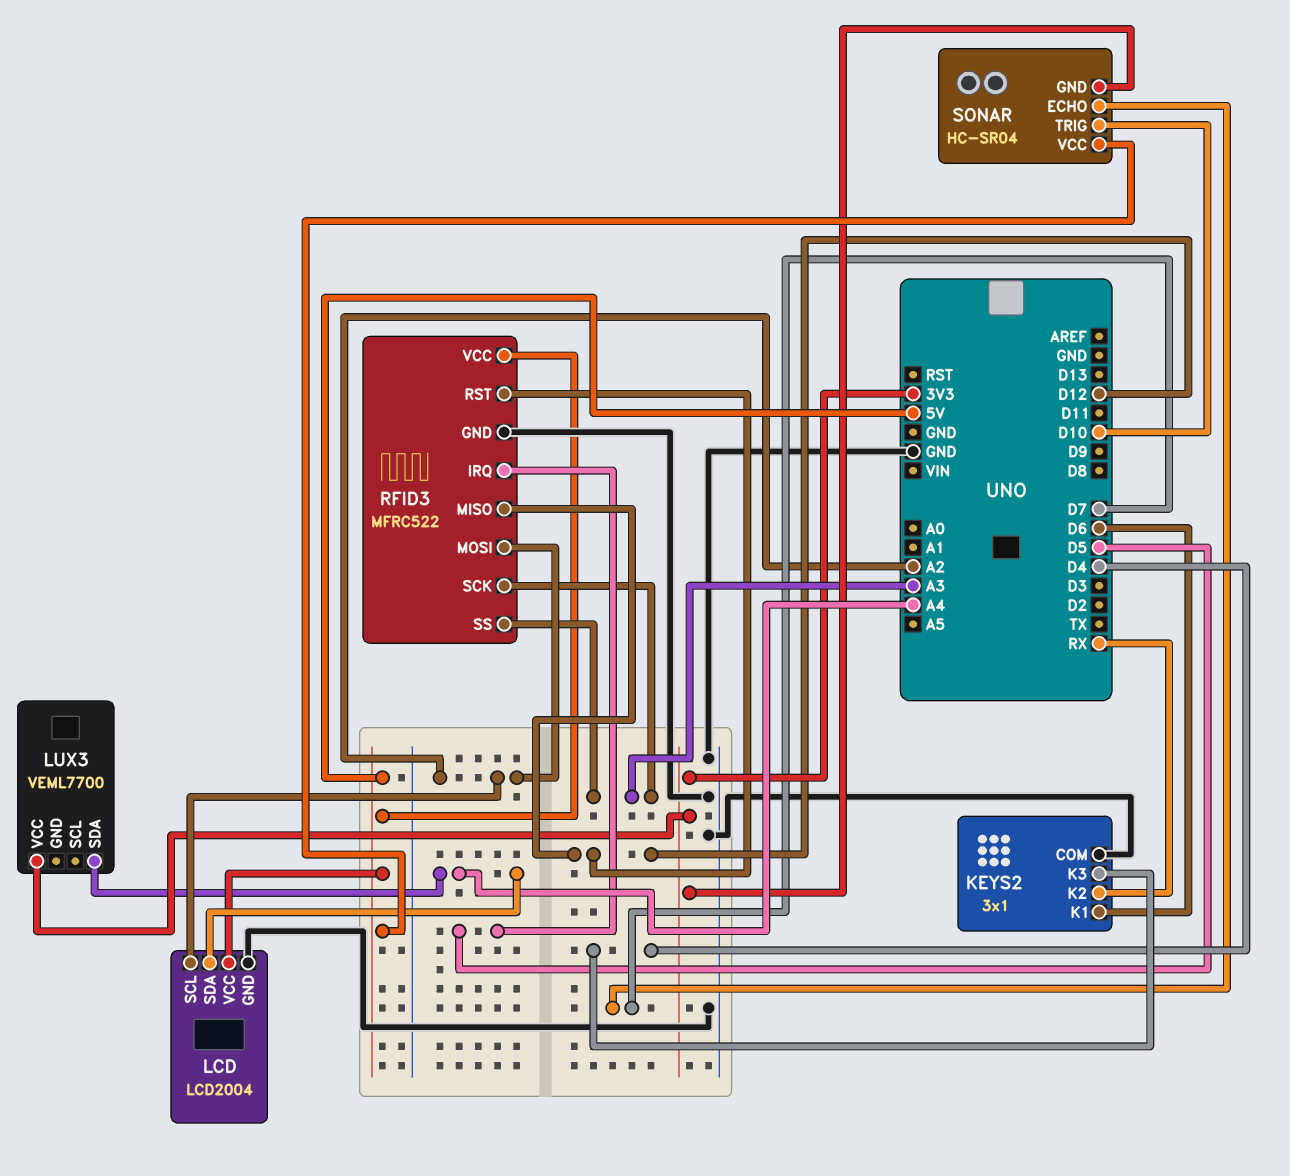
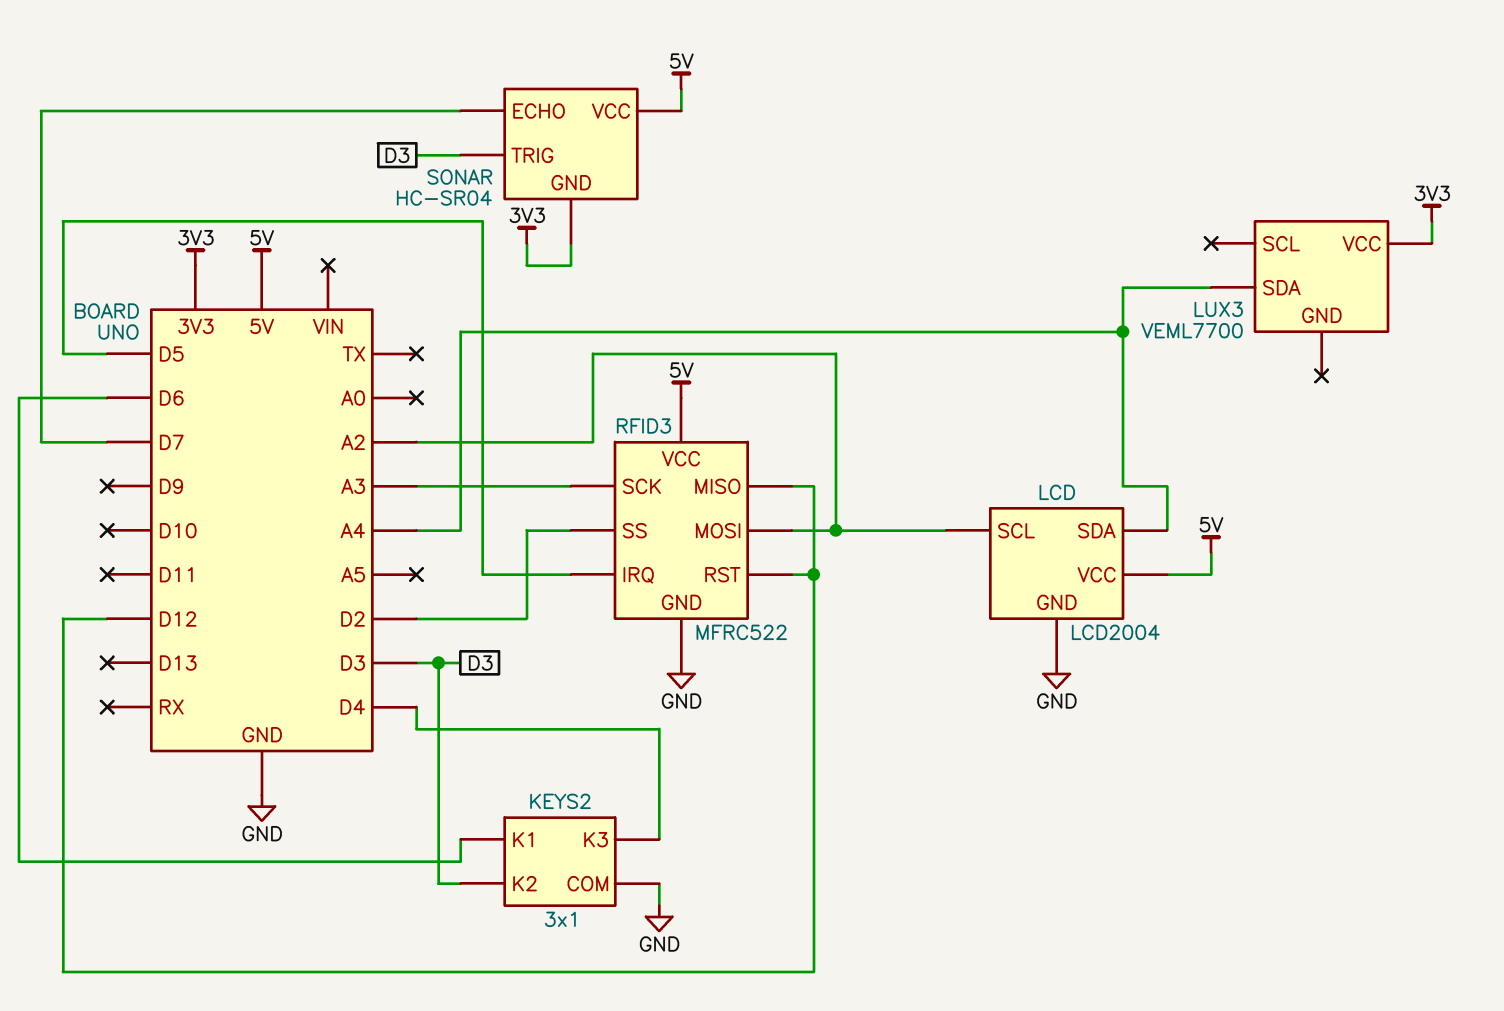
KEYS2 pin K2: RX -> D3
RFID3 pin SS: A3 -> D2
SONAR pin TRIG: D10 -> D3

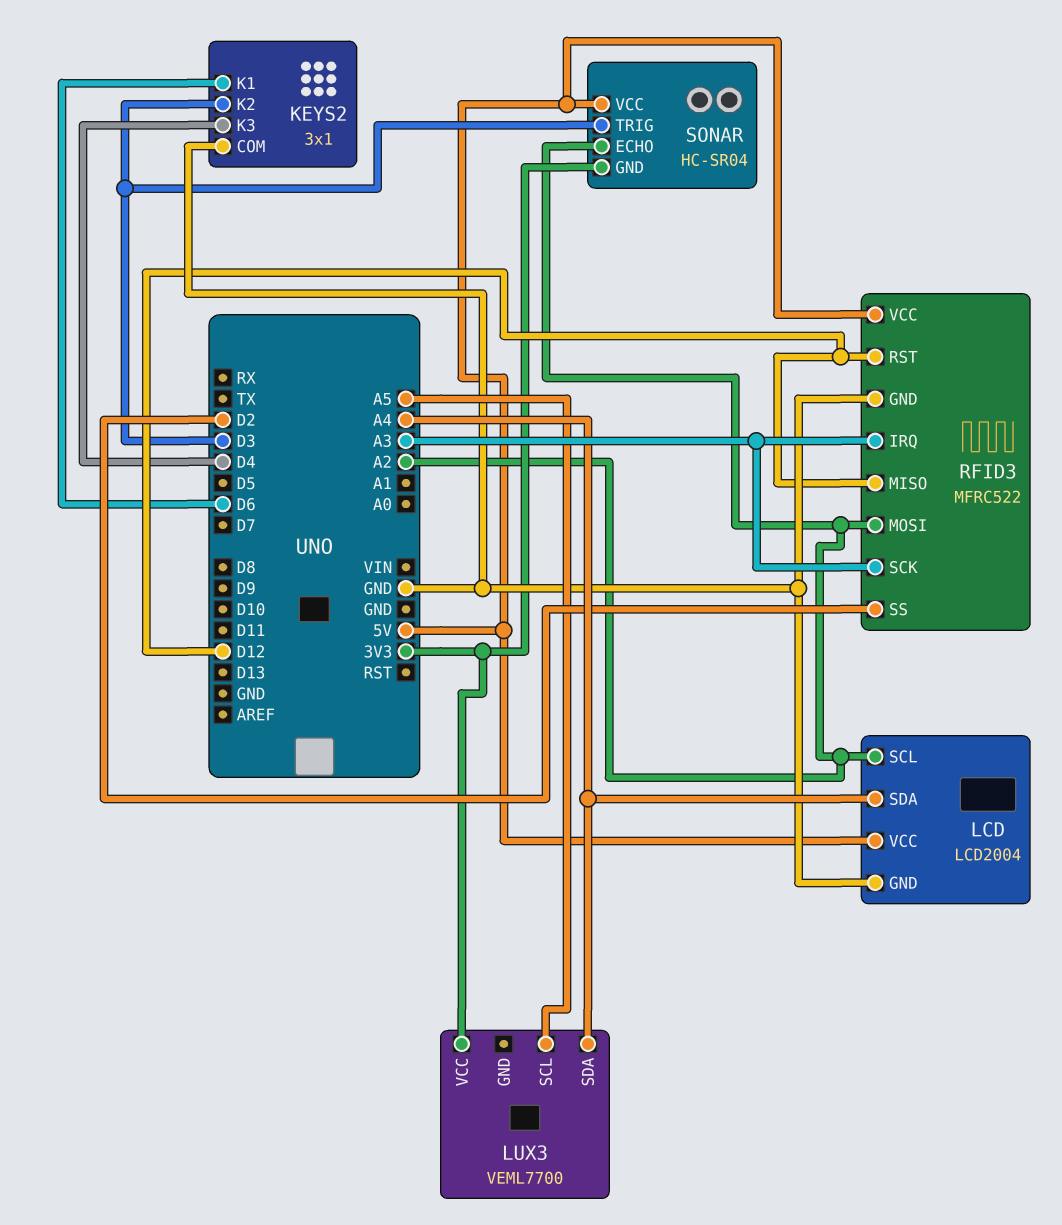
LUX3 pin SCL: none -> A5
RFID3 pin IRQ: D5 -> A3
SONAR pin ECHO: D7 -> A2

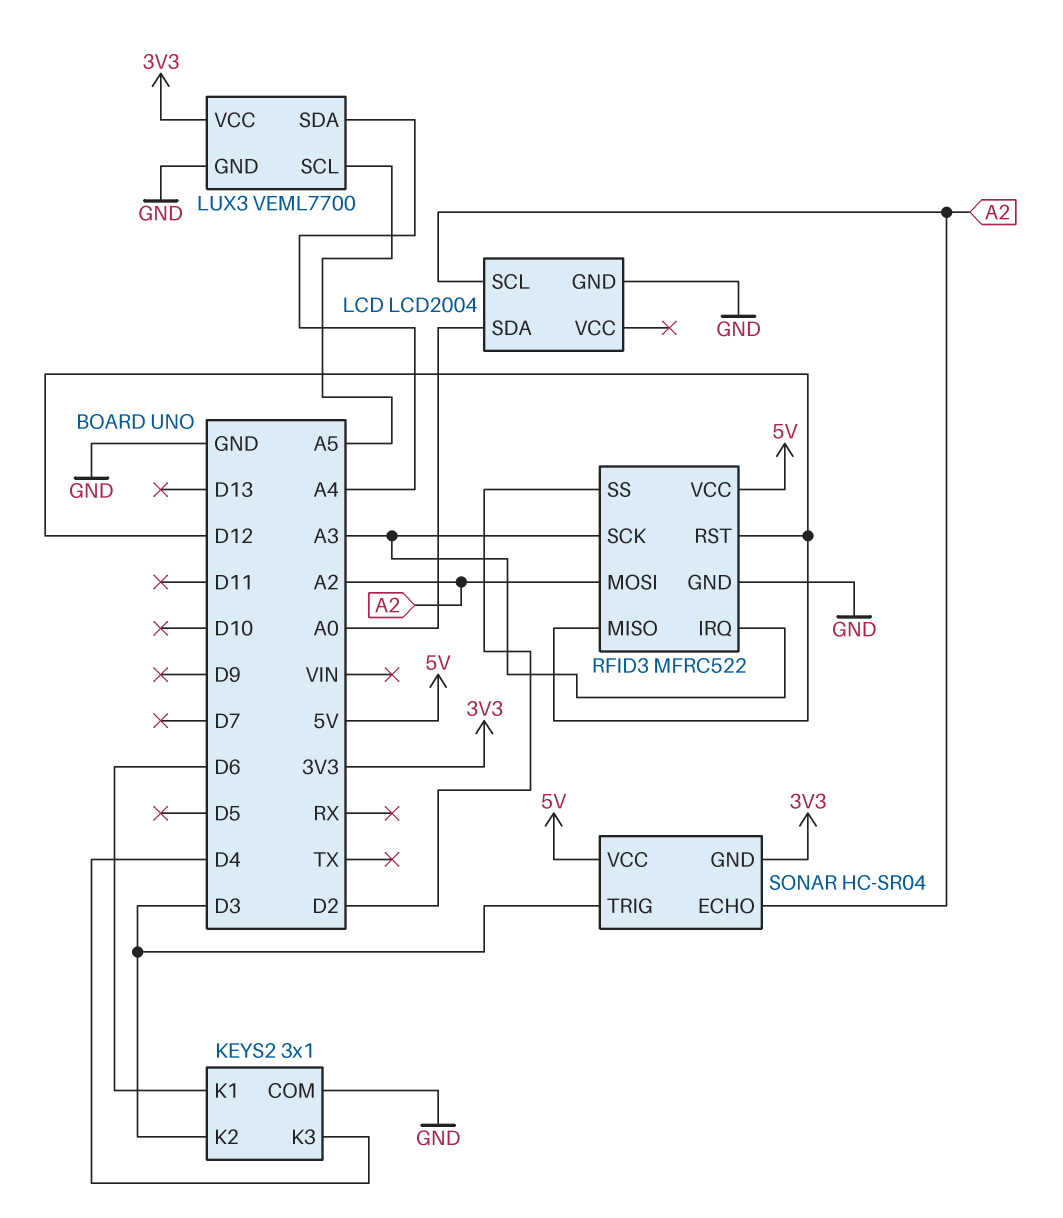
LCD pin SDA: A4 -> A0
LCD pin VCC: 5V -> none
LUX3 pin GND: none -> GND

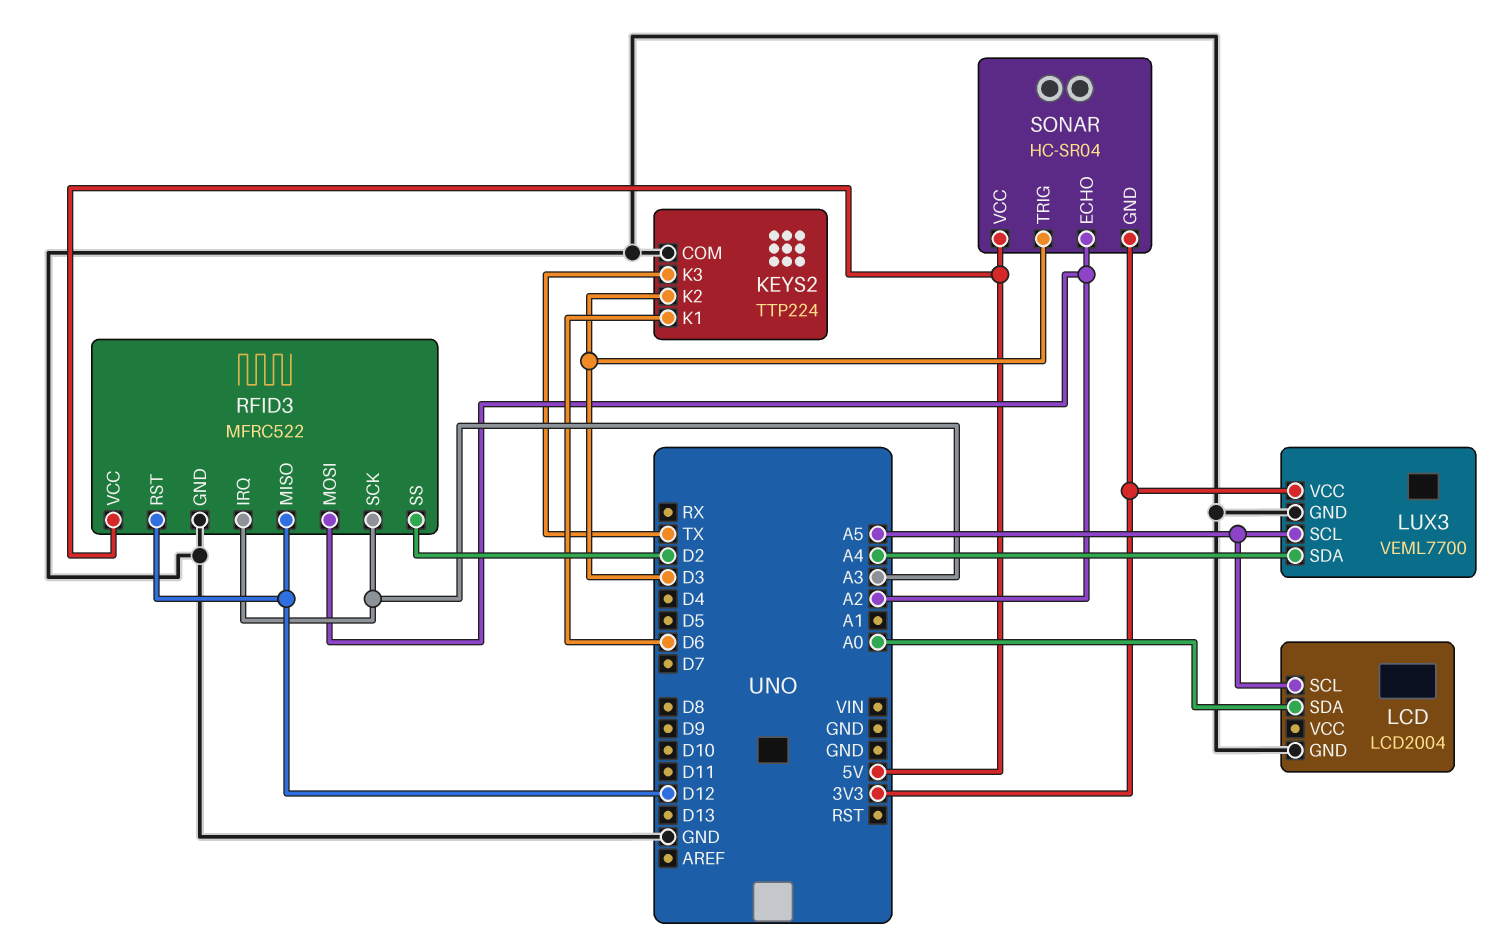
KEYS2: 3x1 -> TTP224
KEYS2 pin K3: D4 -> TX
LCD pin SCL: A2 -> A5

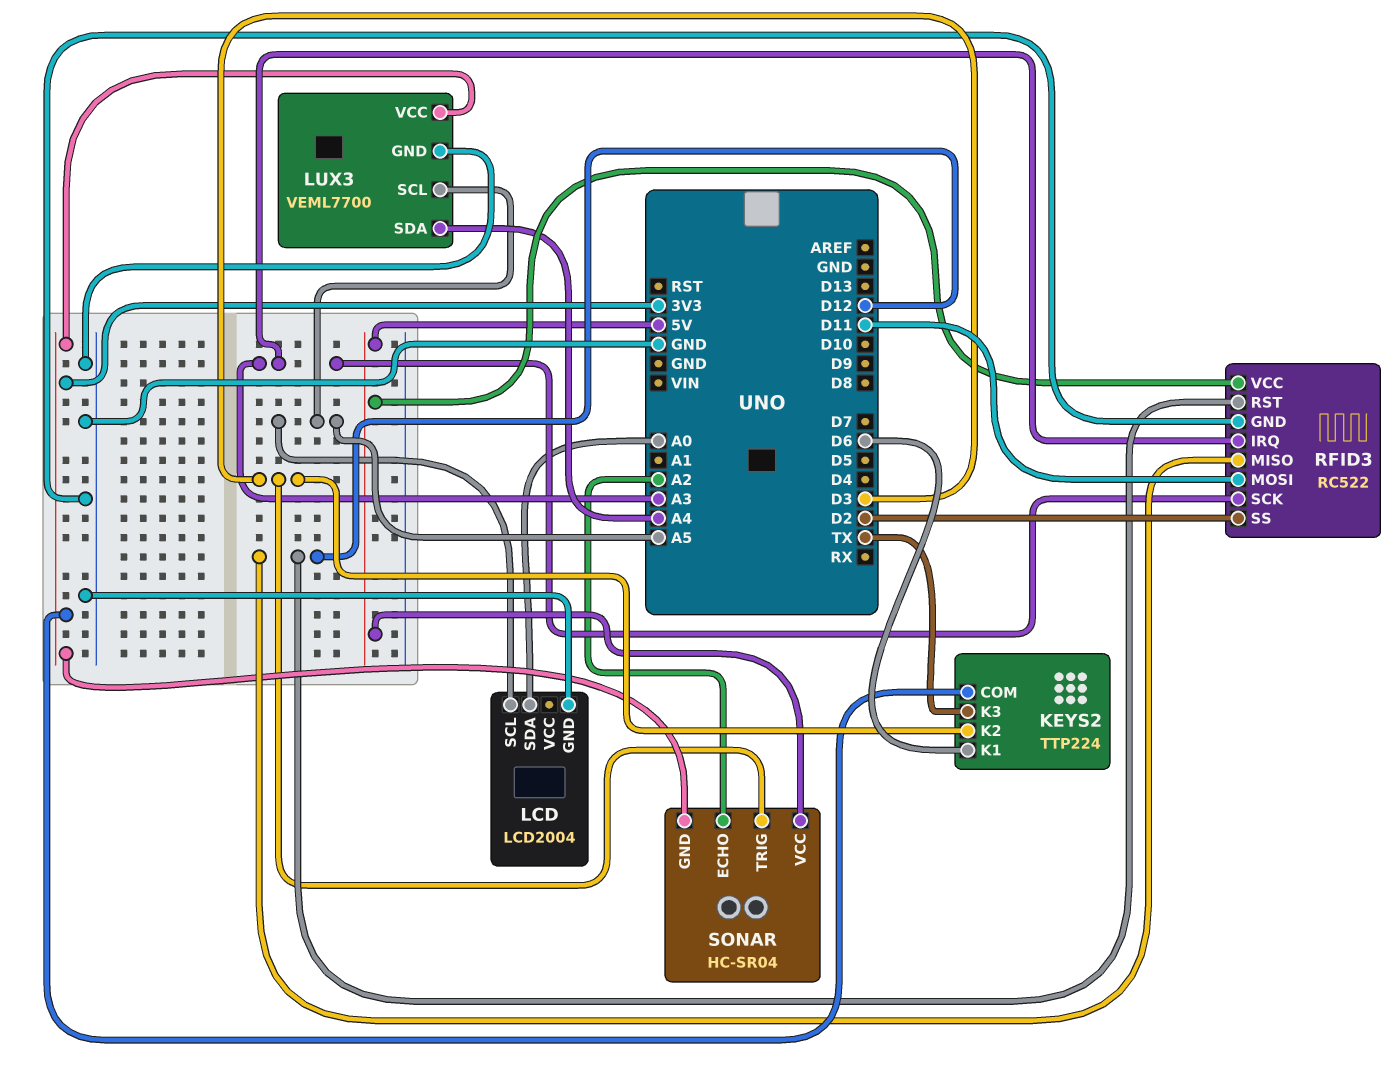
KEYS2 pin COM: GND -> 3V3
RFID3: MFRC522 -> RC522
RFID3 pin MOSI: A2 -> D11

